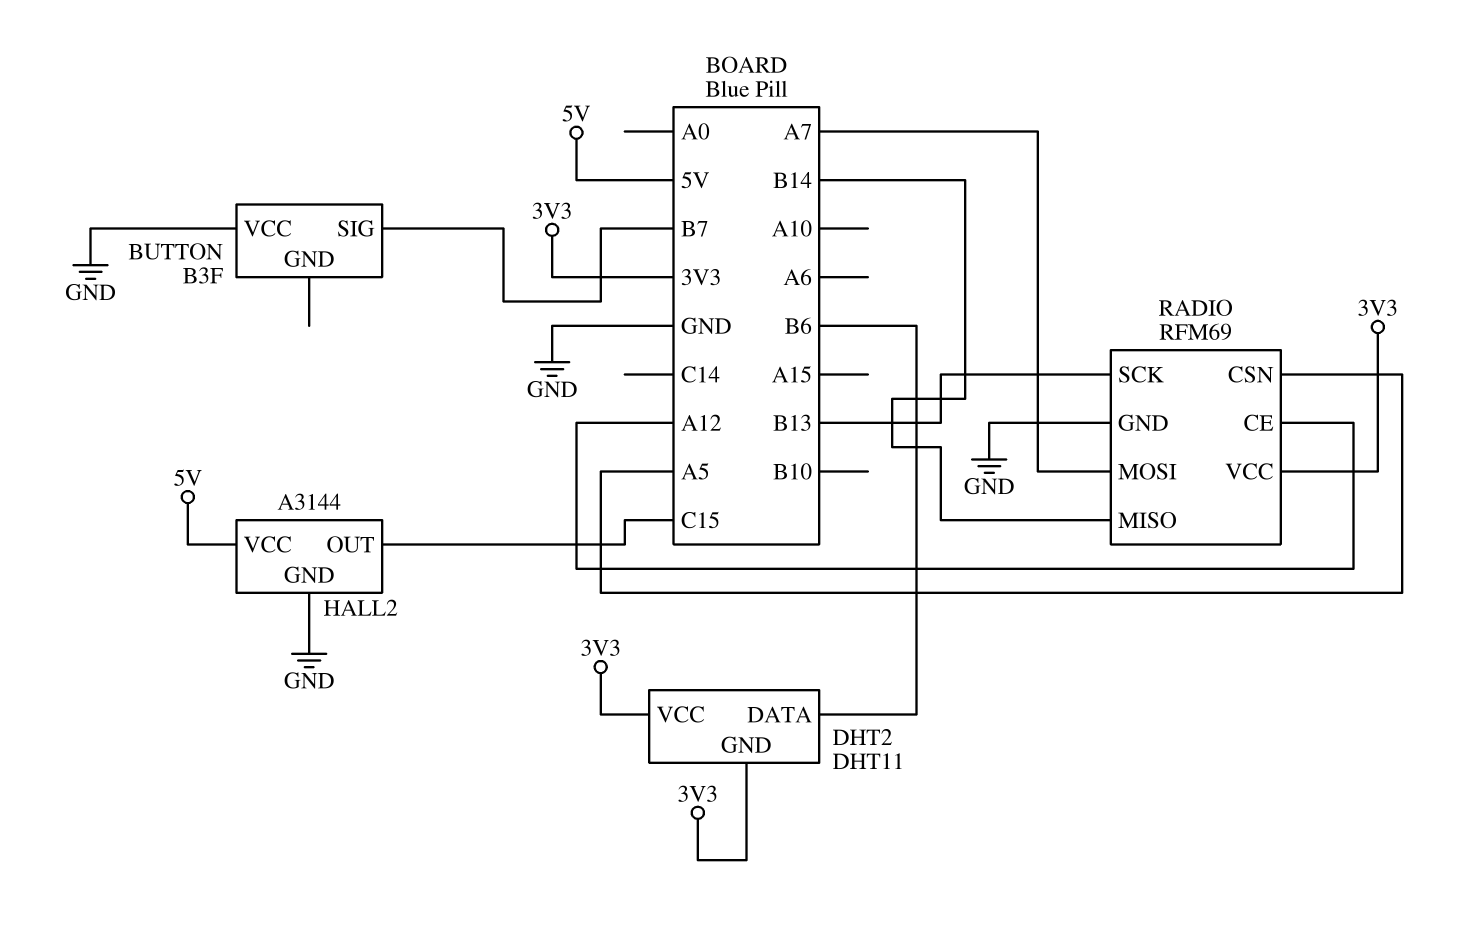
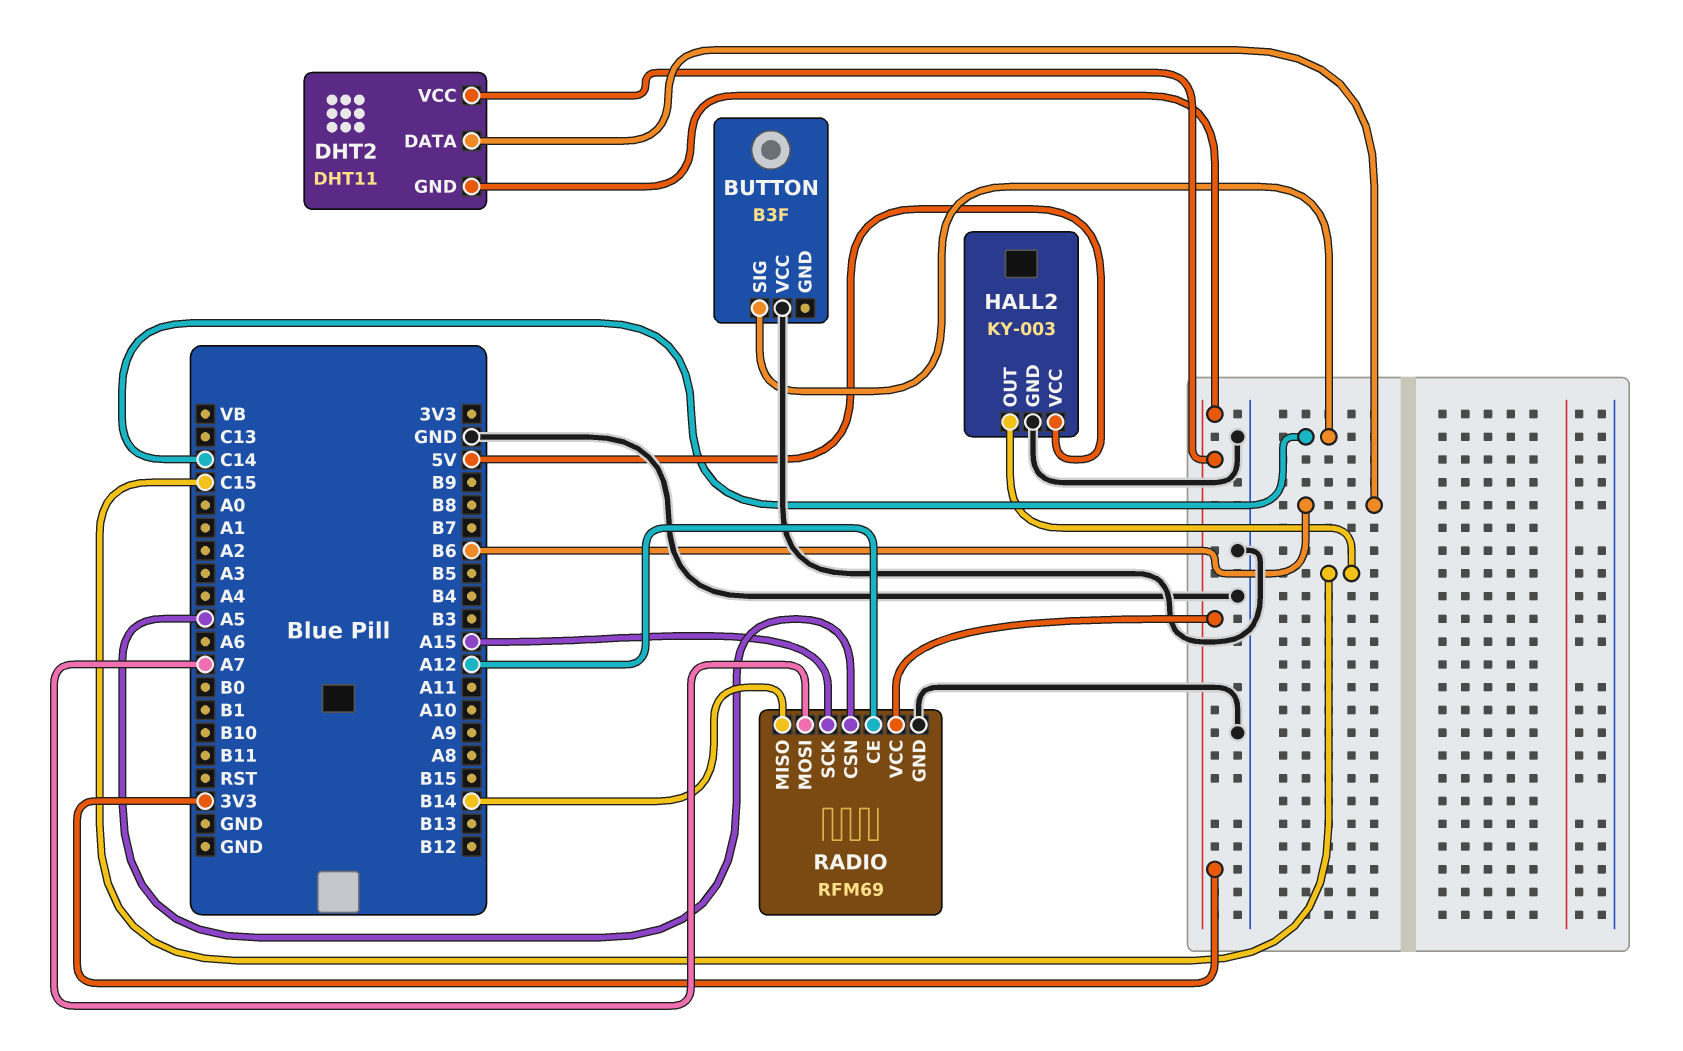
BUTTON pin SIG: B7 -> C14
HALL2: A3144 -> KY-003
RADIO pin SCK: B13 -> A15

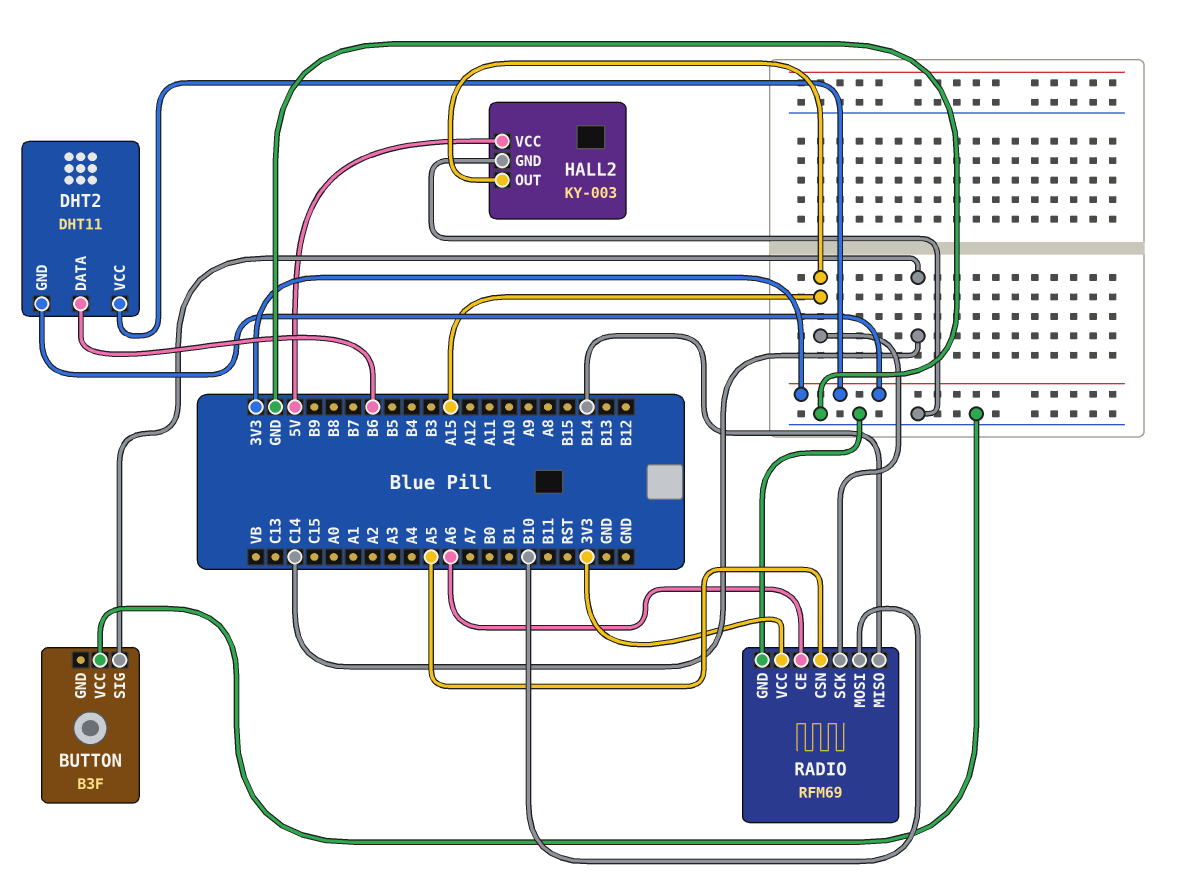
HALL2 pin OUT: C15 -> A15
RADIO pin CE: A12 -> A6
RADIO pin MOSI: A7 -> B10

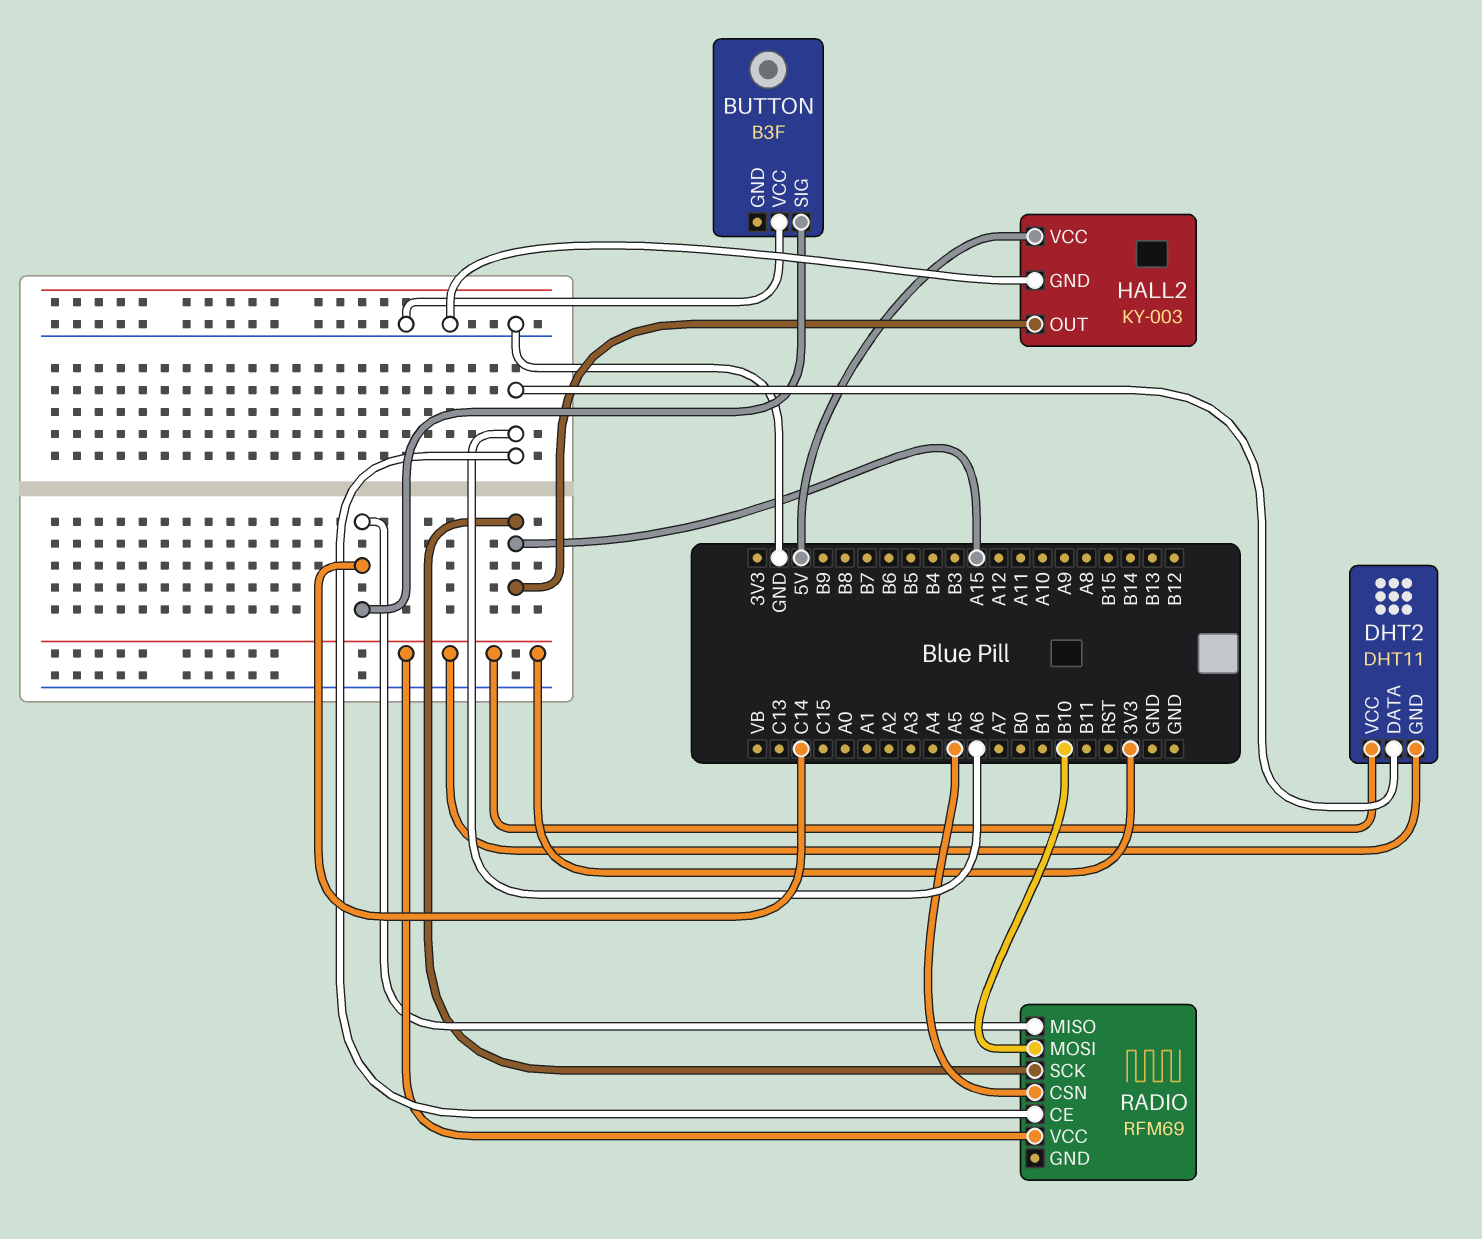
DHT2 pin DATA: B6 -> A6
RADIO pin GND: GND -> none
RADIO pin MISO: B14 -> C14

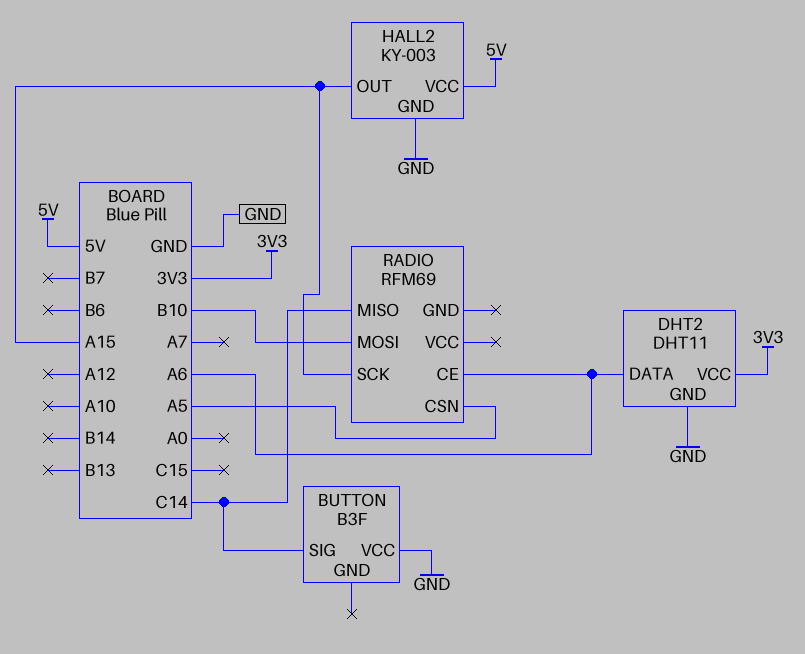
DHT2 pin GND: 3V3 -> GND
RADIO pin VCC: 3V3 -> none

